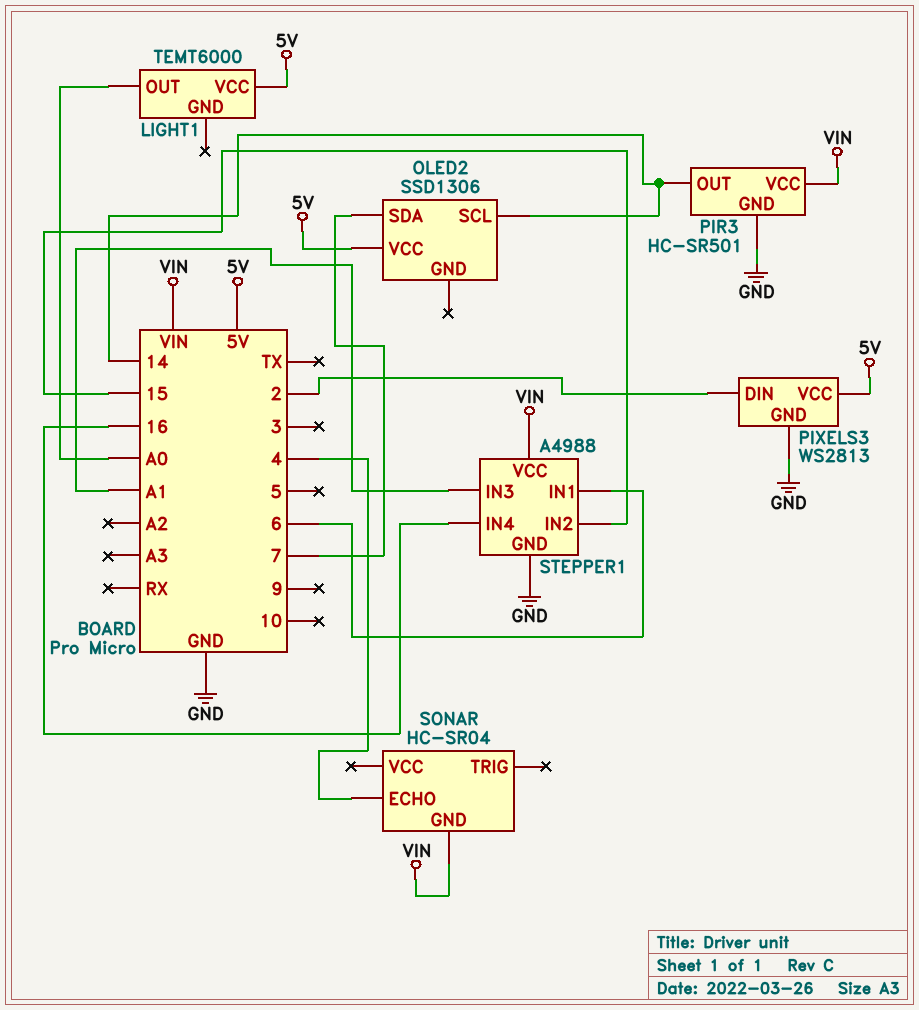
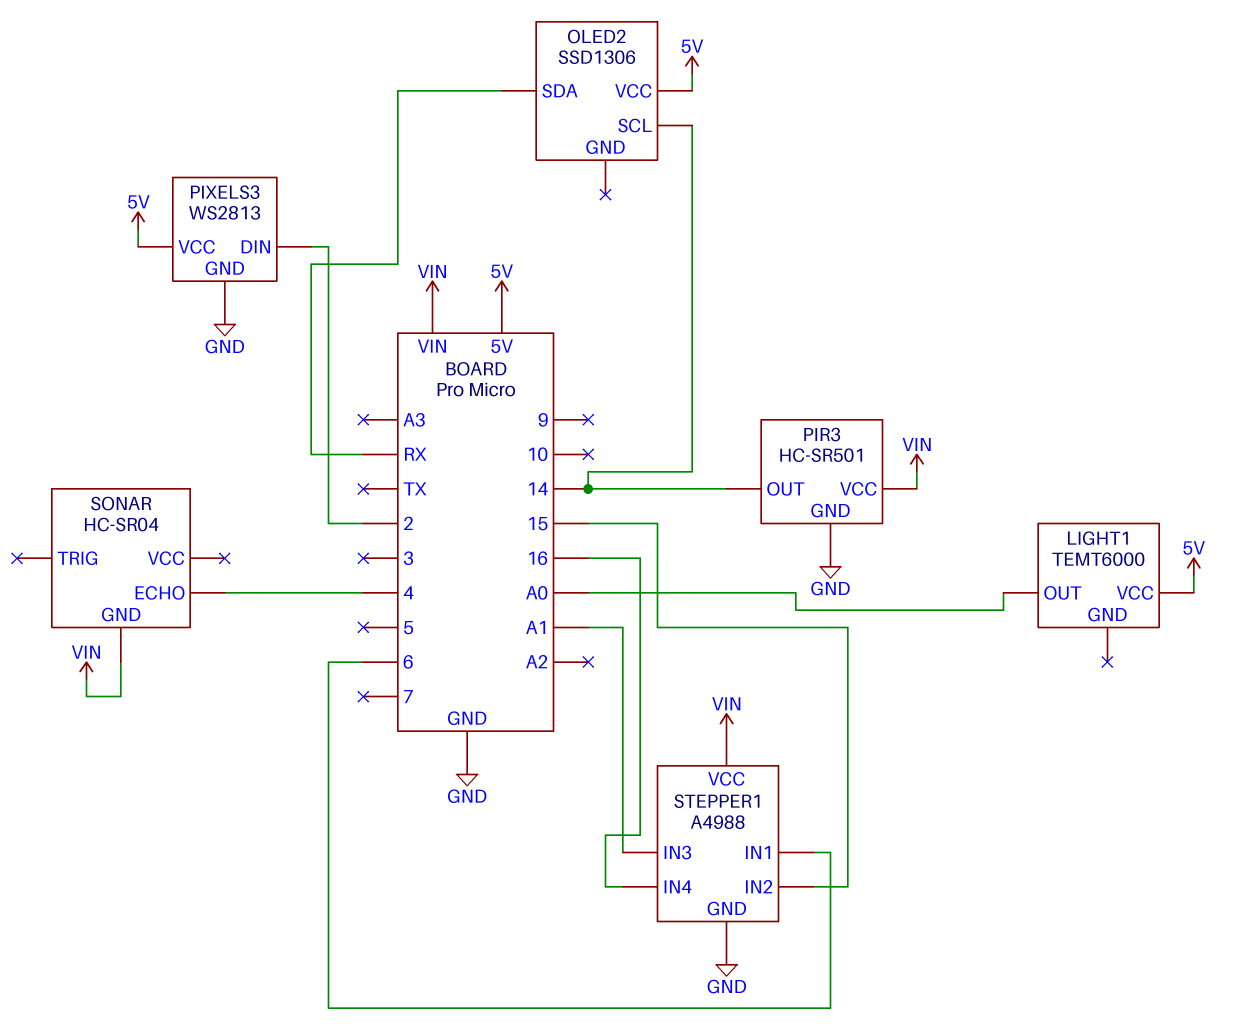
OLED2 pin SDA: 7 -> RX

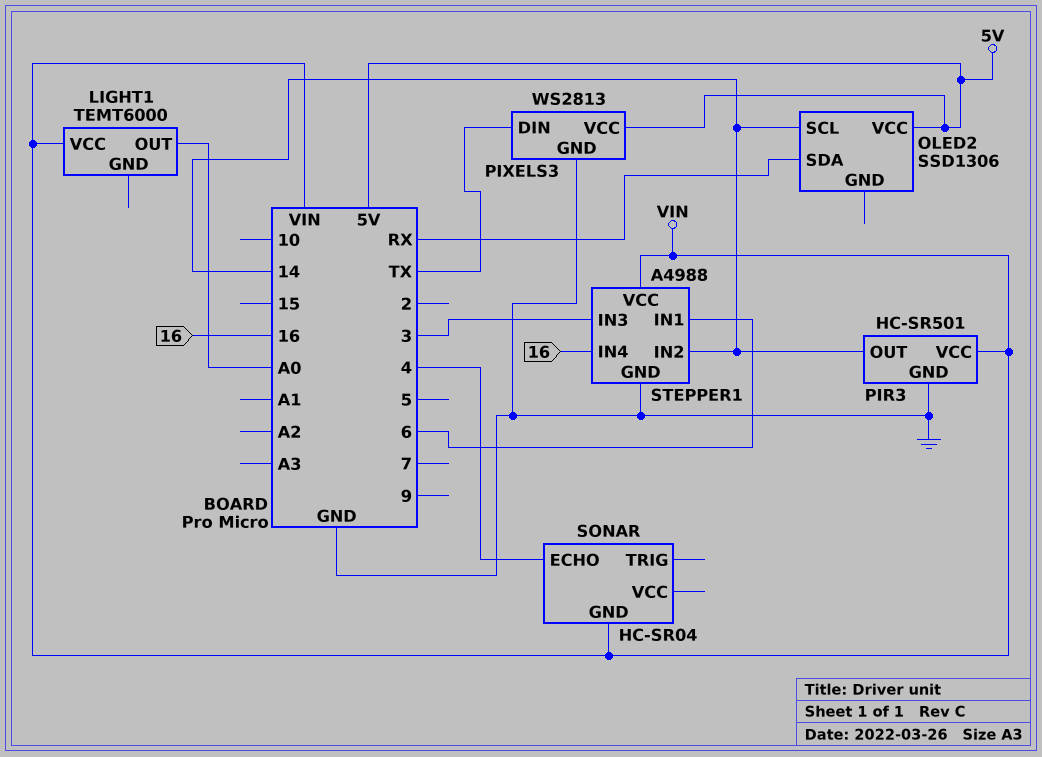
LIGHT1 pin VCC: 5V -> VIN
PIXELS3 pin DIN: 2 -> TX
STEPPER1 pin IN2: 15 -> 14
STEPPER1 pin IN3: A1 -> 3

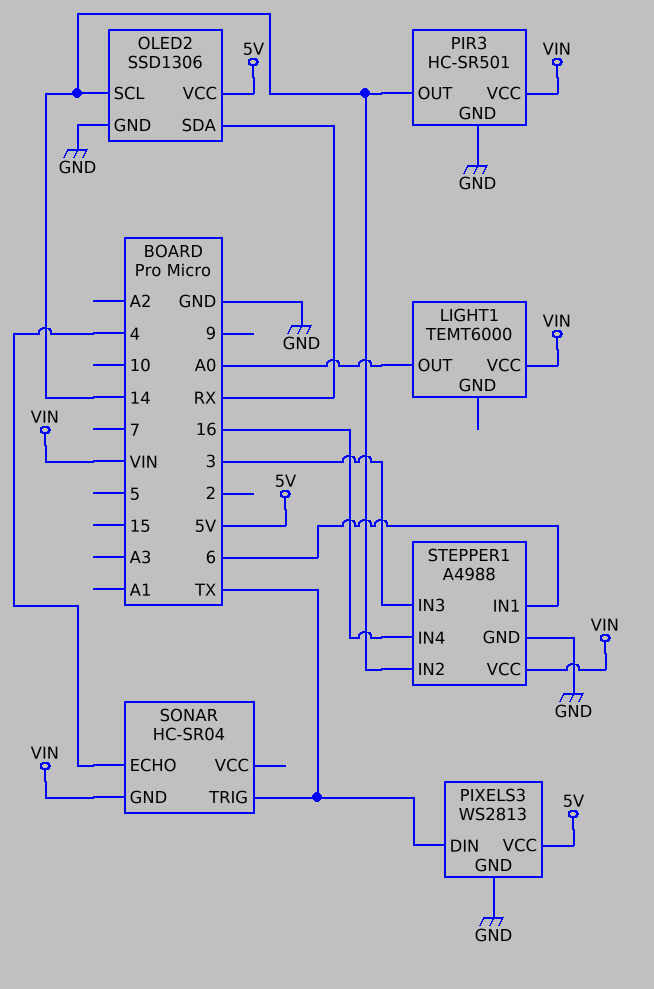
OLED2 pin GND: none -> GND
SONAR pin TRIG: none -> TX

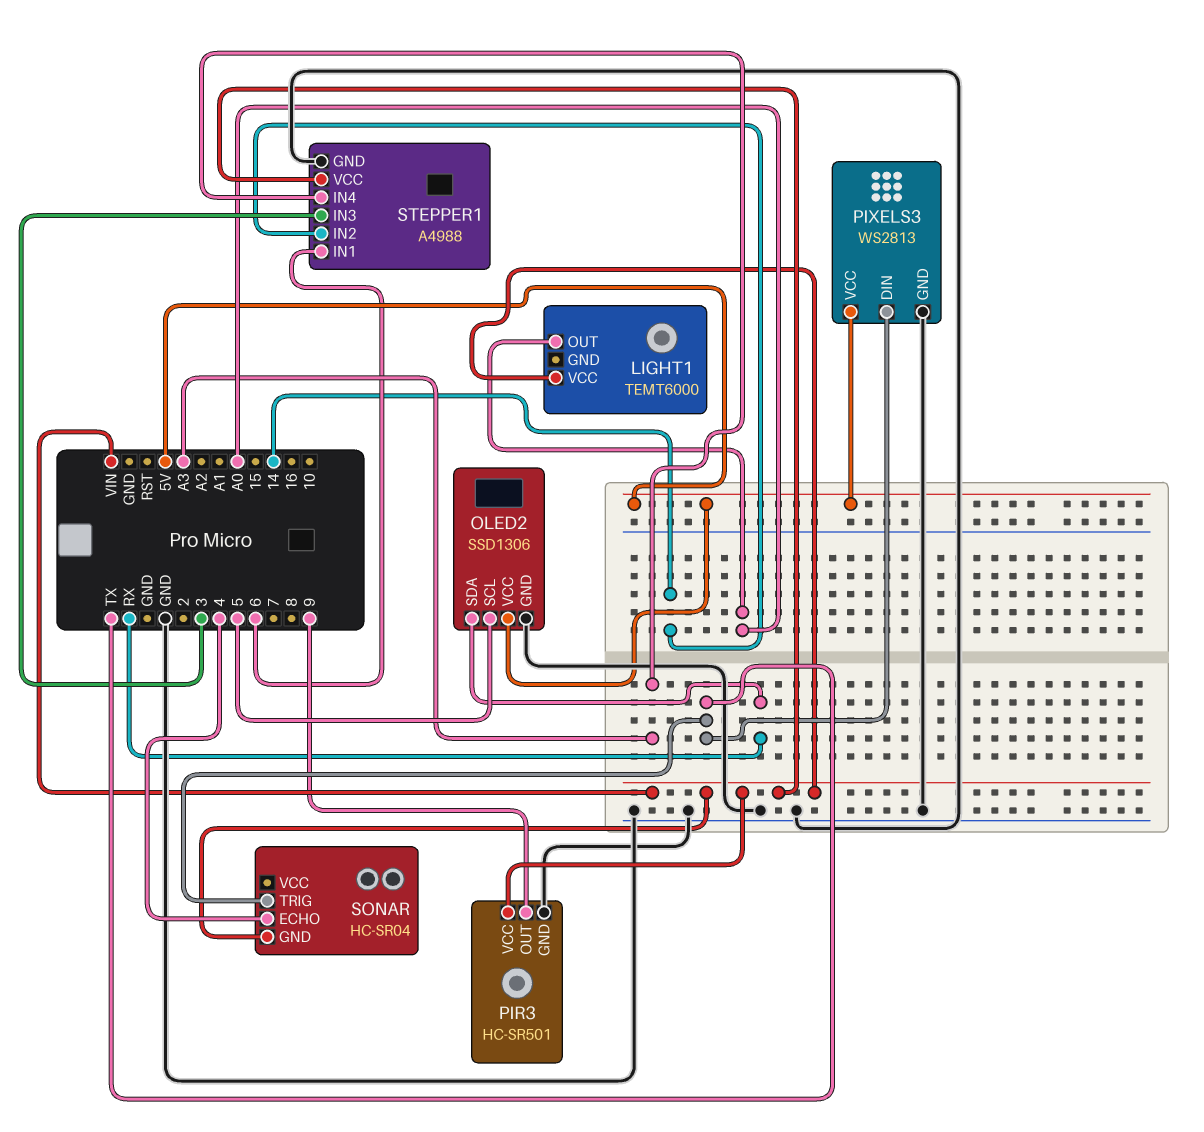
OLED2 pin SCL: 14 -> 5
PIR3 pin OUT: 14 -> 9
STEPPER1 pin IN4: 16 -> A3

